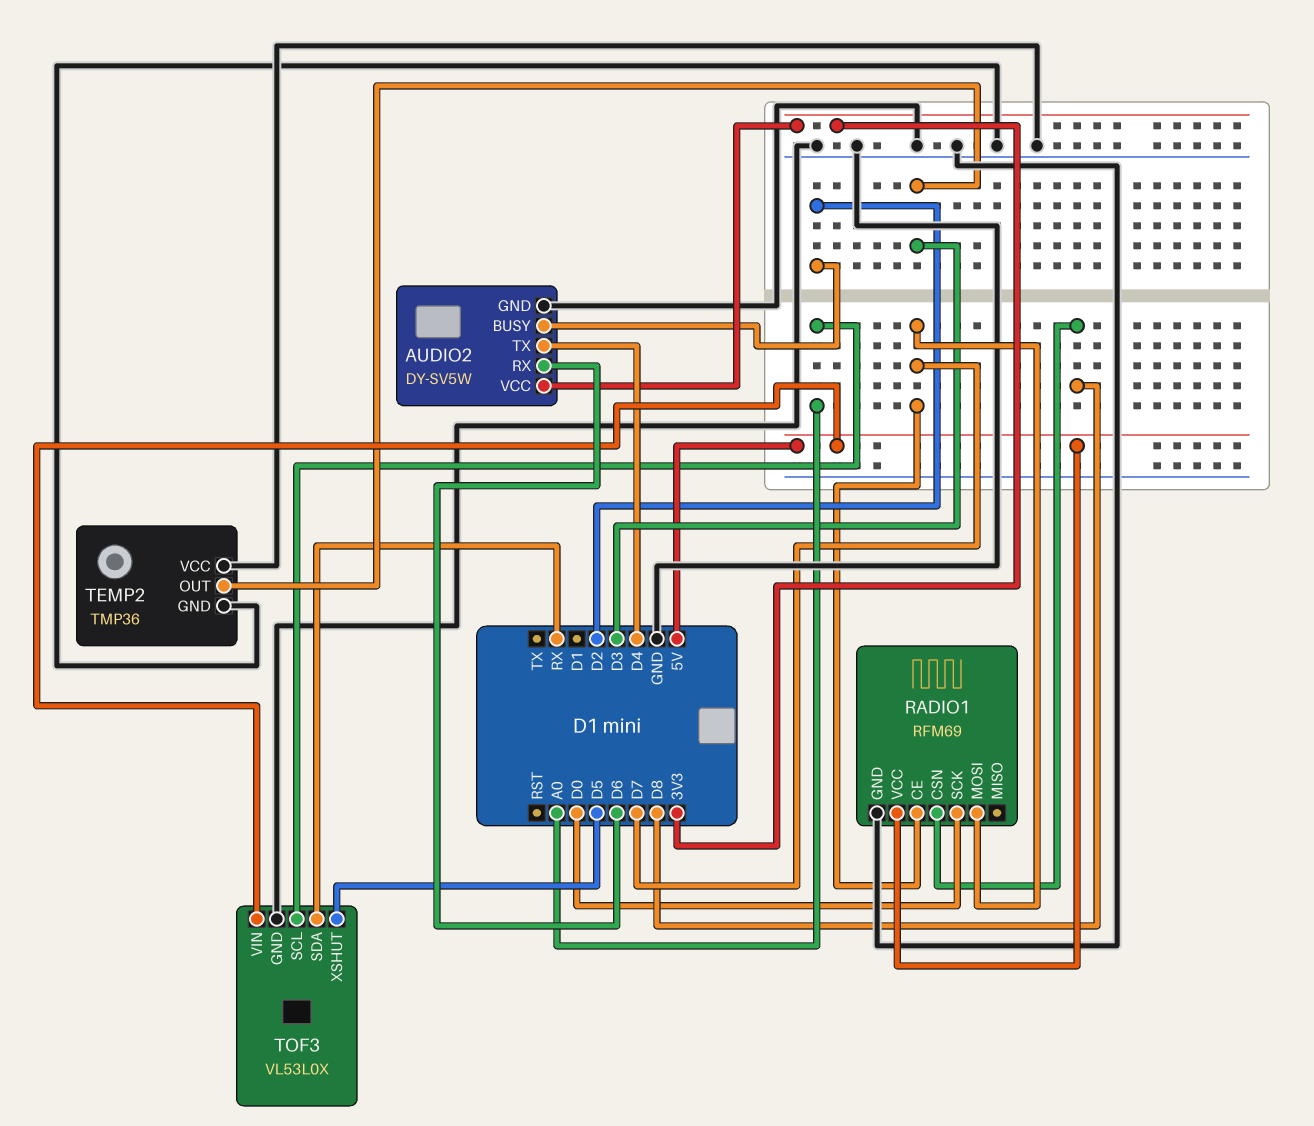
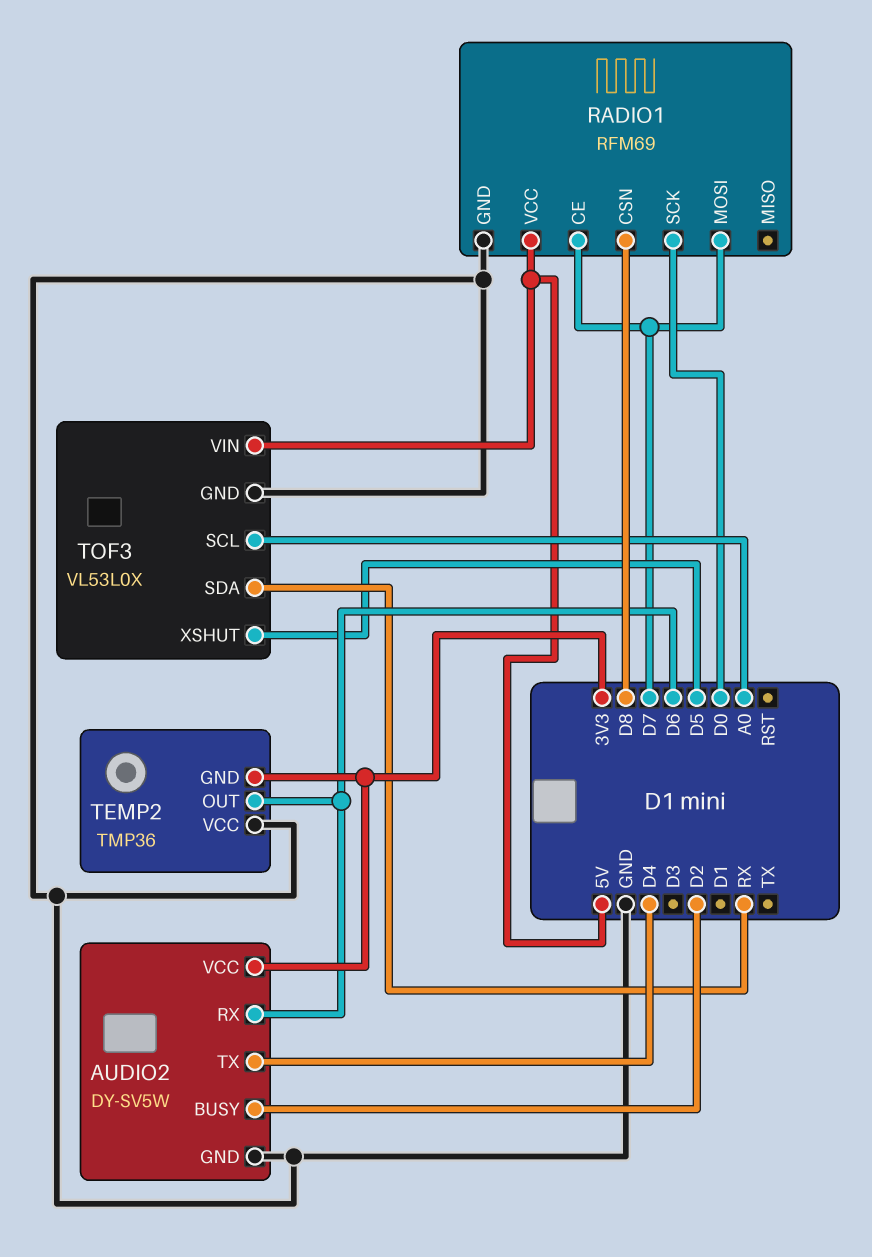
TEMP2 pin GND: GND -> 3V3
TEMP2 pin OUT: D3 -> D6

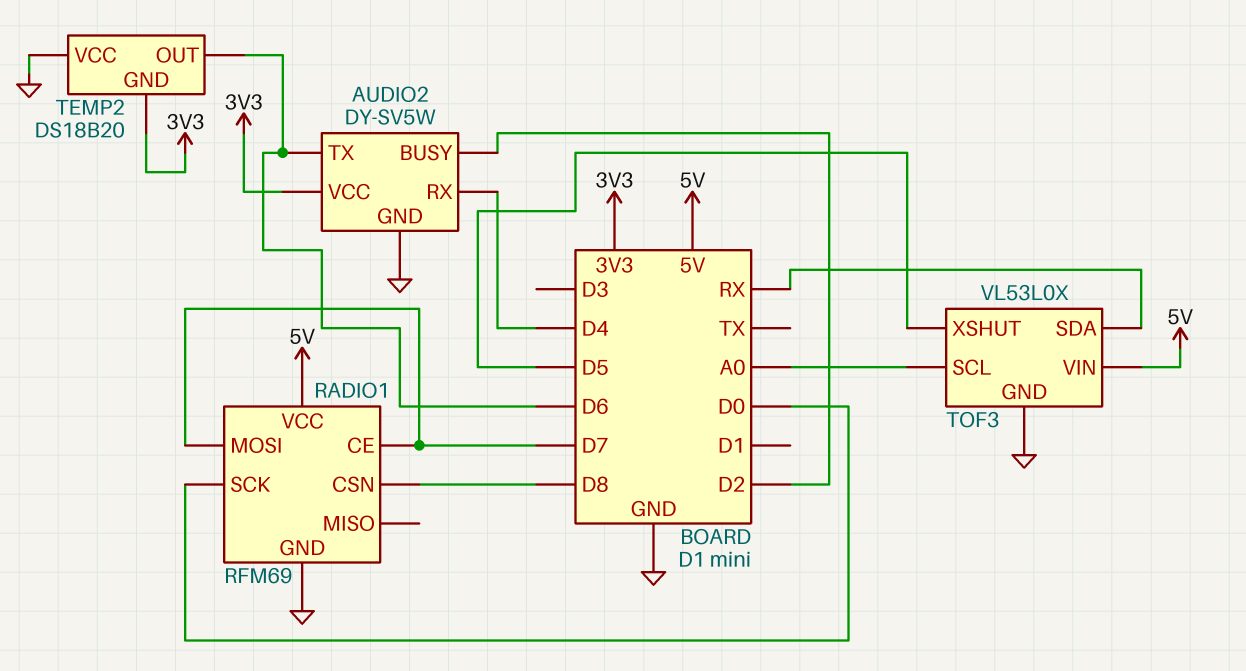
AUDIO2 pin RX: D6 -> D4
AUDIO2 pin TX: D4 -> D6
TEMP2: TMP36 -> DS18B20

